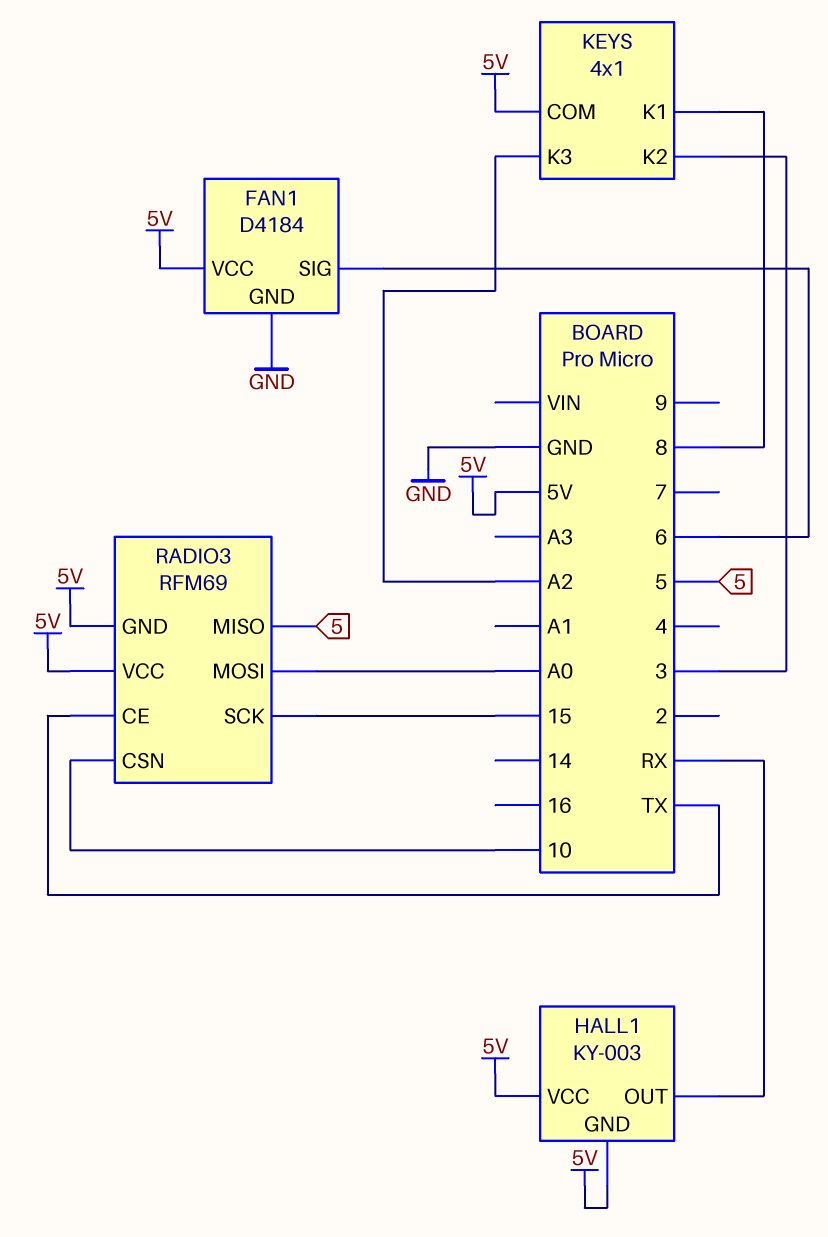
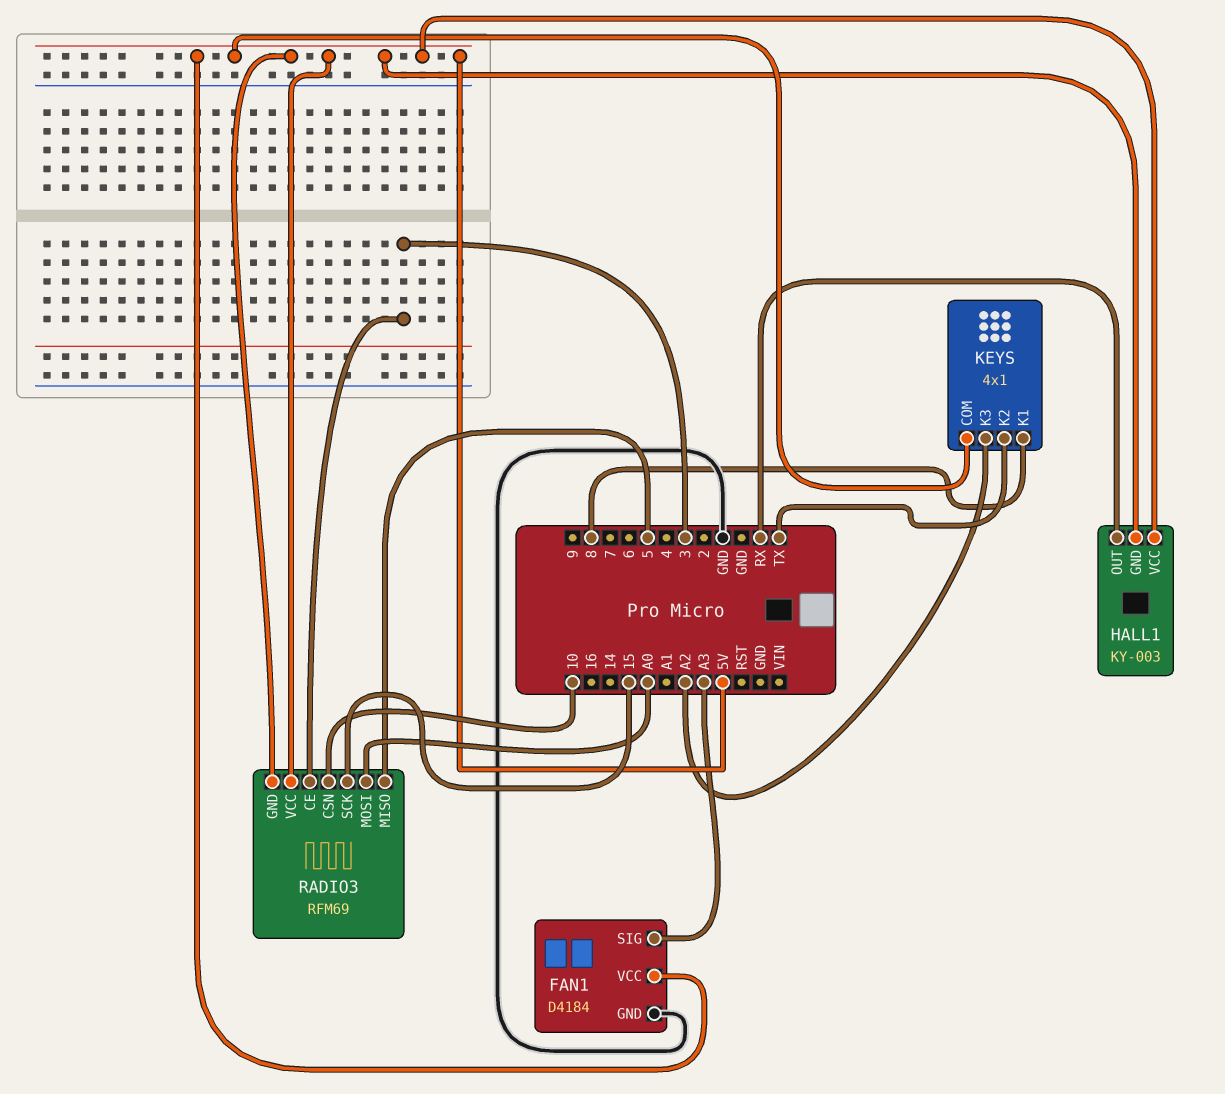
FAN1 pin SIG: 6 -> A3
KEYS pin K2: 3 -> TX
RADIO3 pin CE: TX -> 3

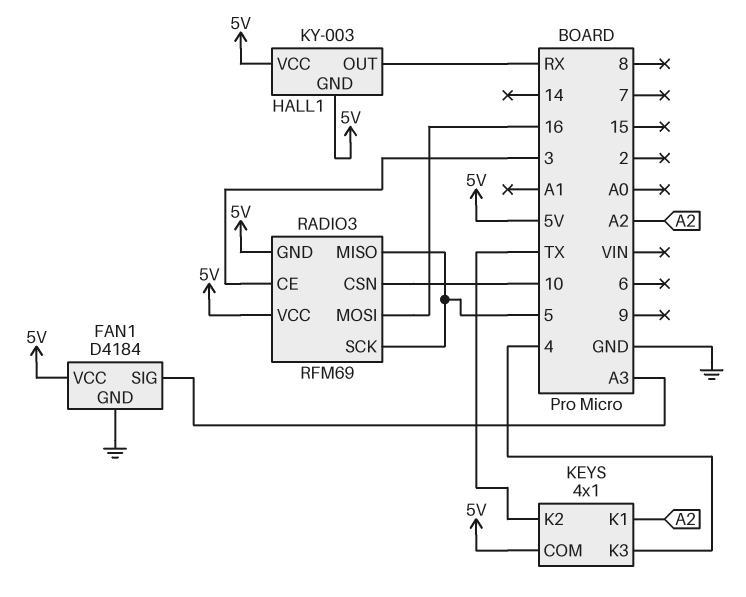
KEYS pin K1: 8 -> A2
KEYS pin K3: A2 -> 4
RADIO3 pin MOSI: A0 -> 16
RADIO3 pin SCK: 15 -> 5

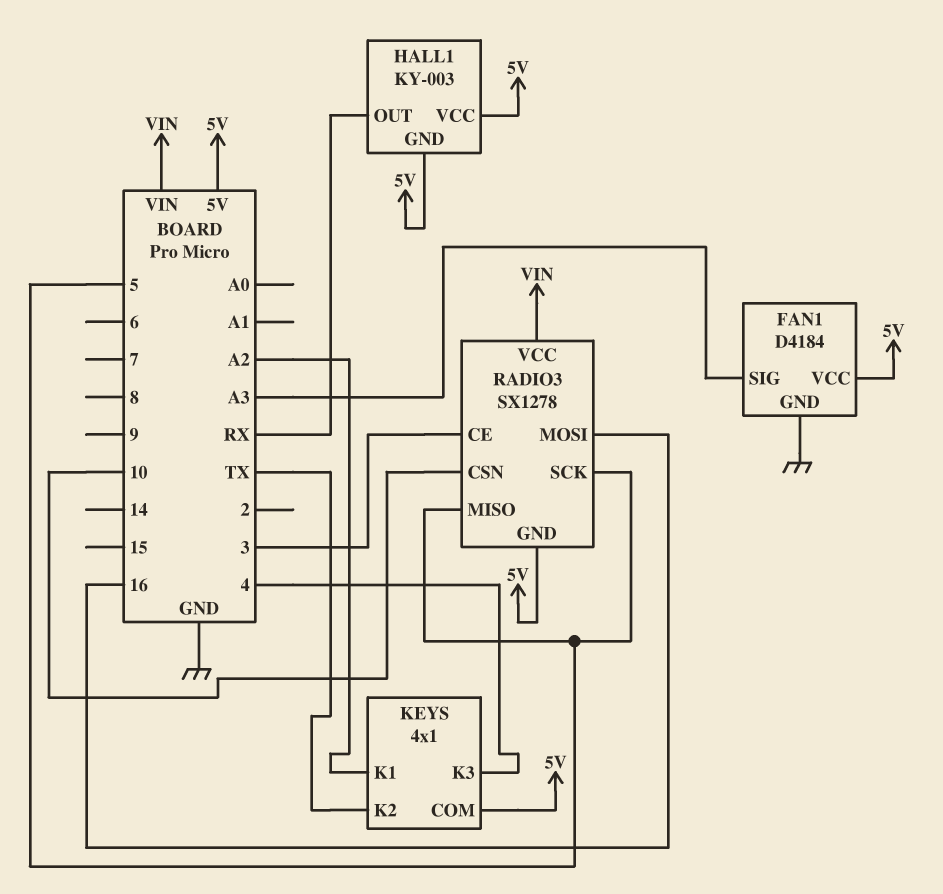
RADIO3: RFM69 -> SX1278
RADIO3 pin VCC: 5V -> VIN

